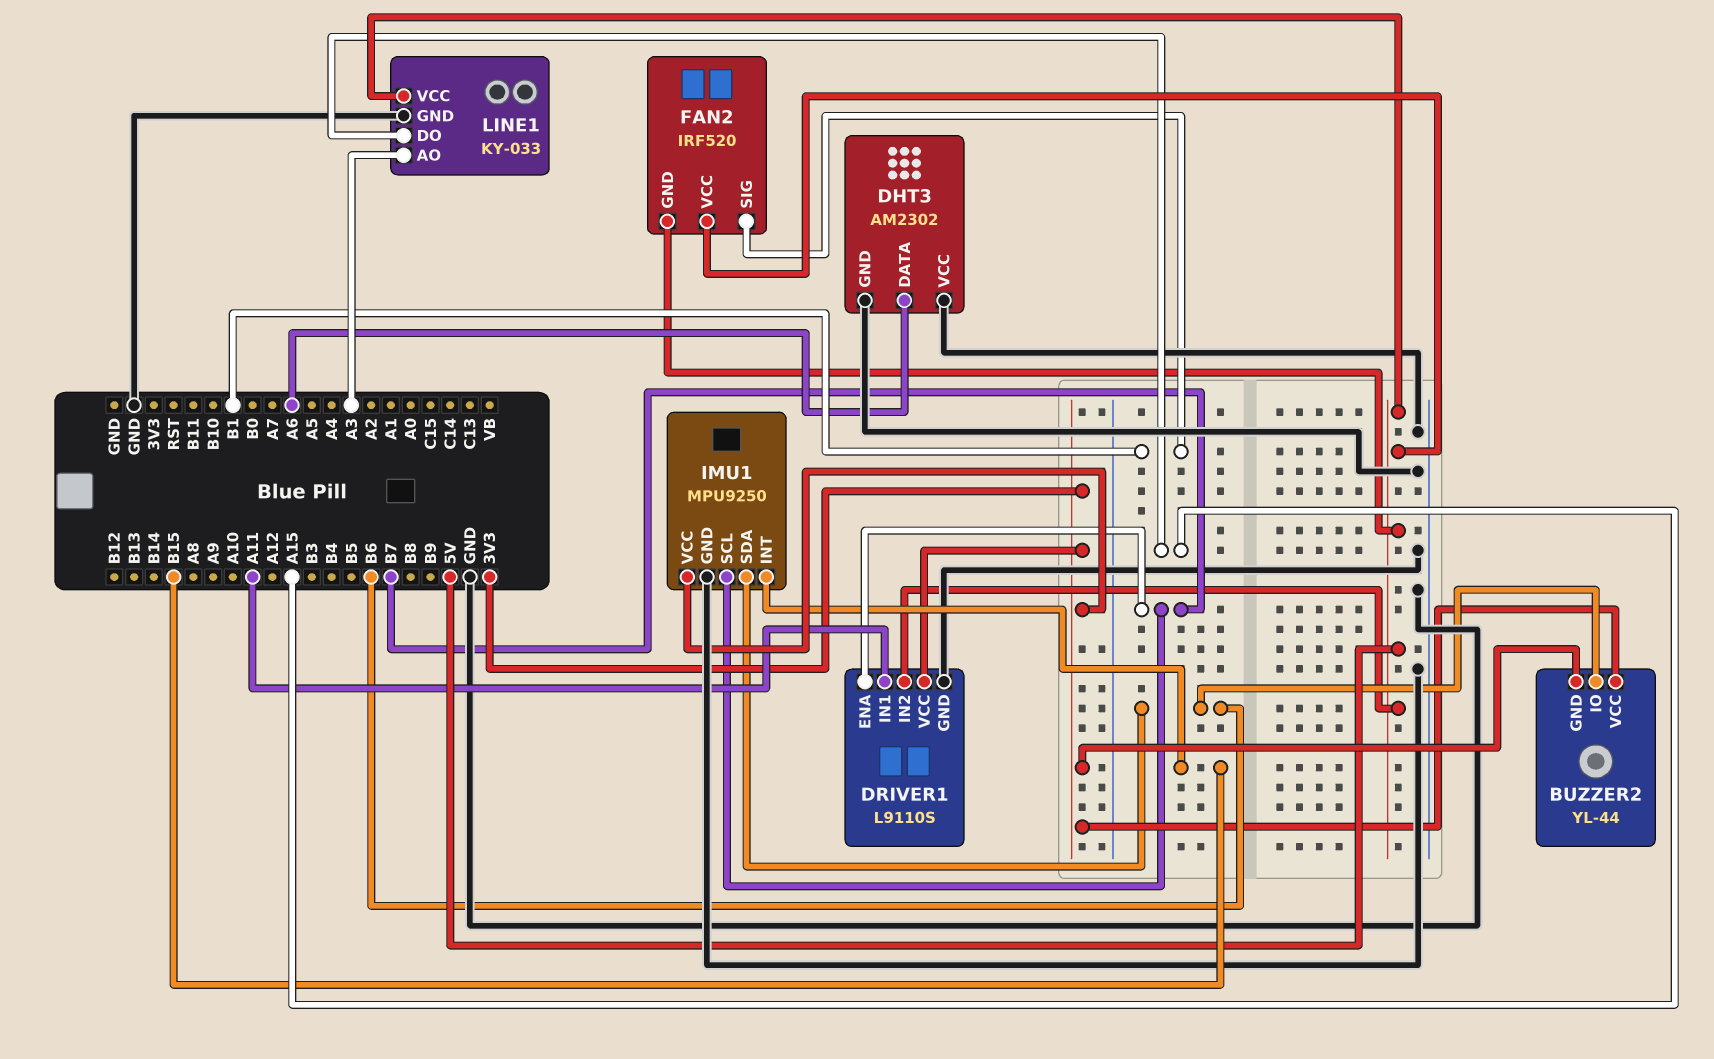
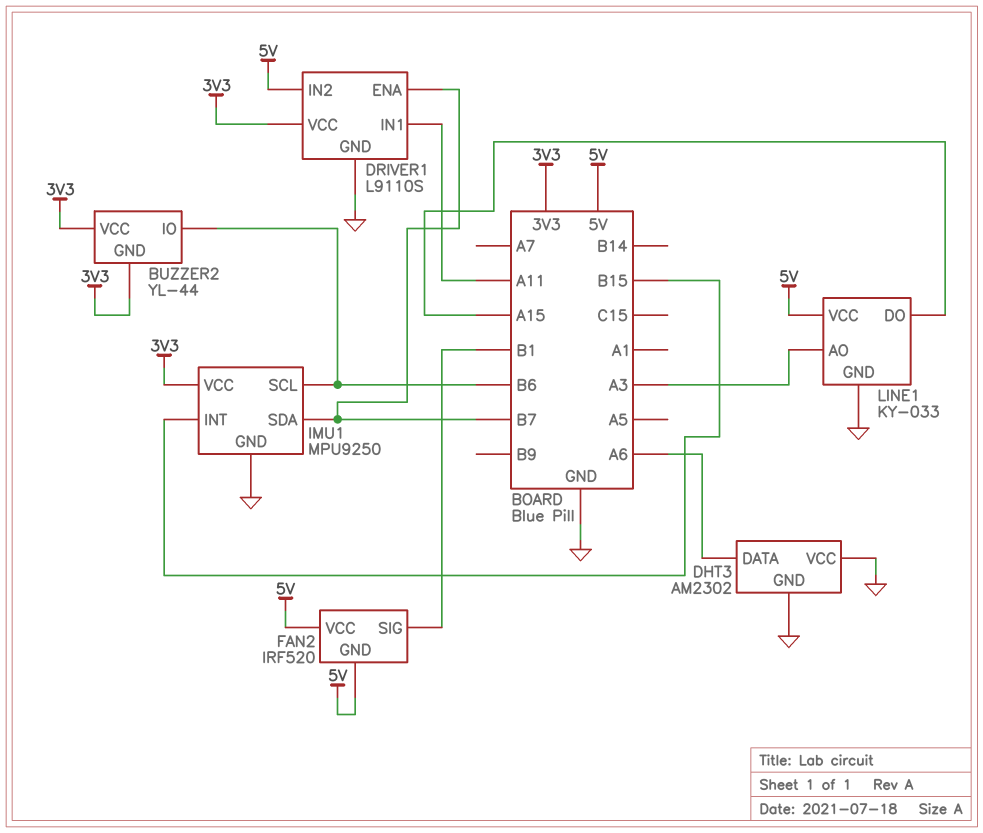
IMU1 pin SCL: B7 -> B6
IMU1 pin SDA: B6 -> B7

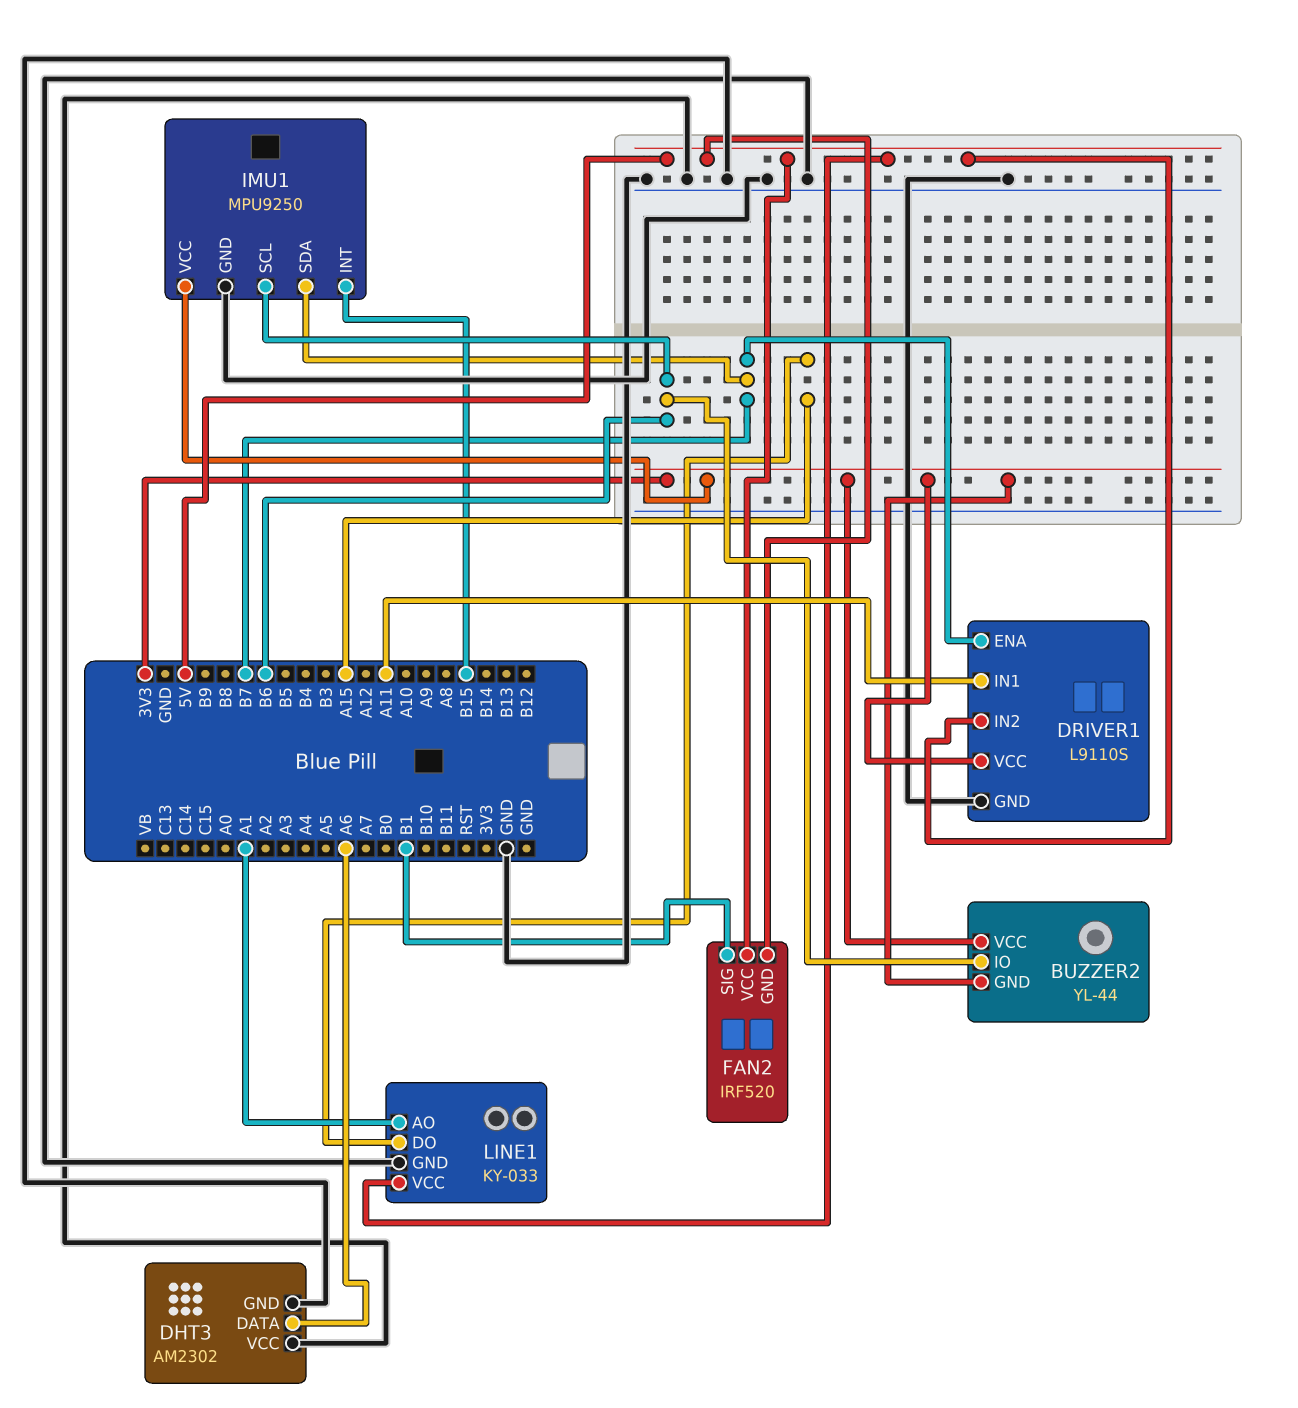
LINE1 pin AO: A3 -> A1

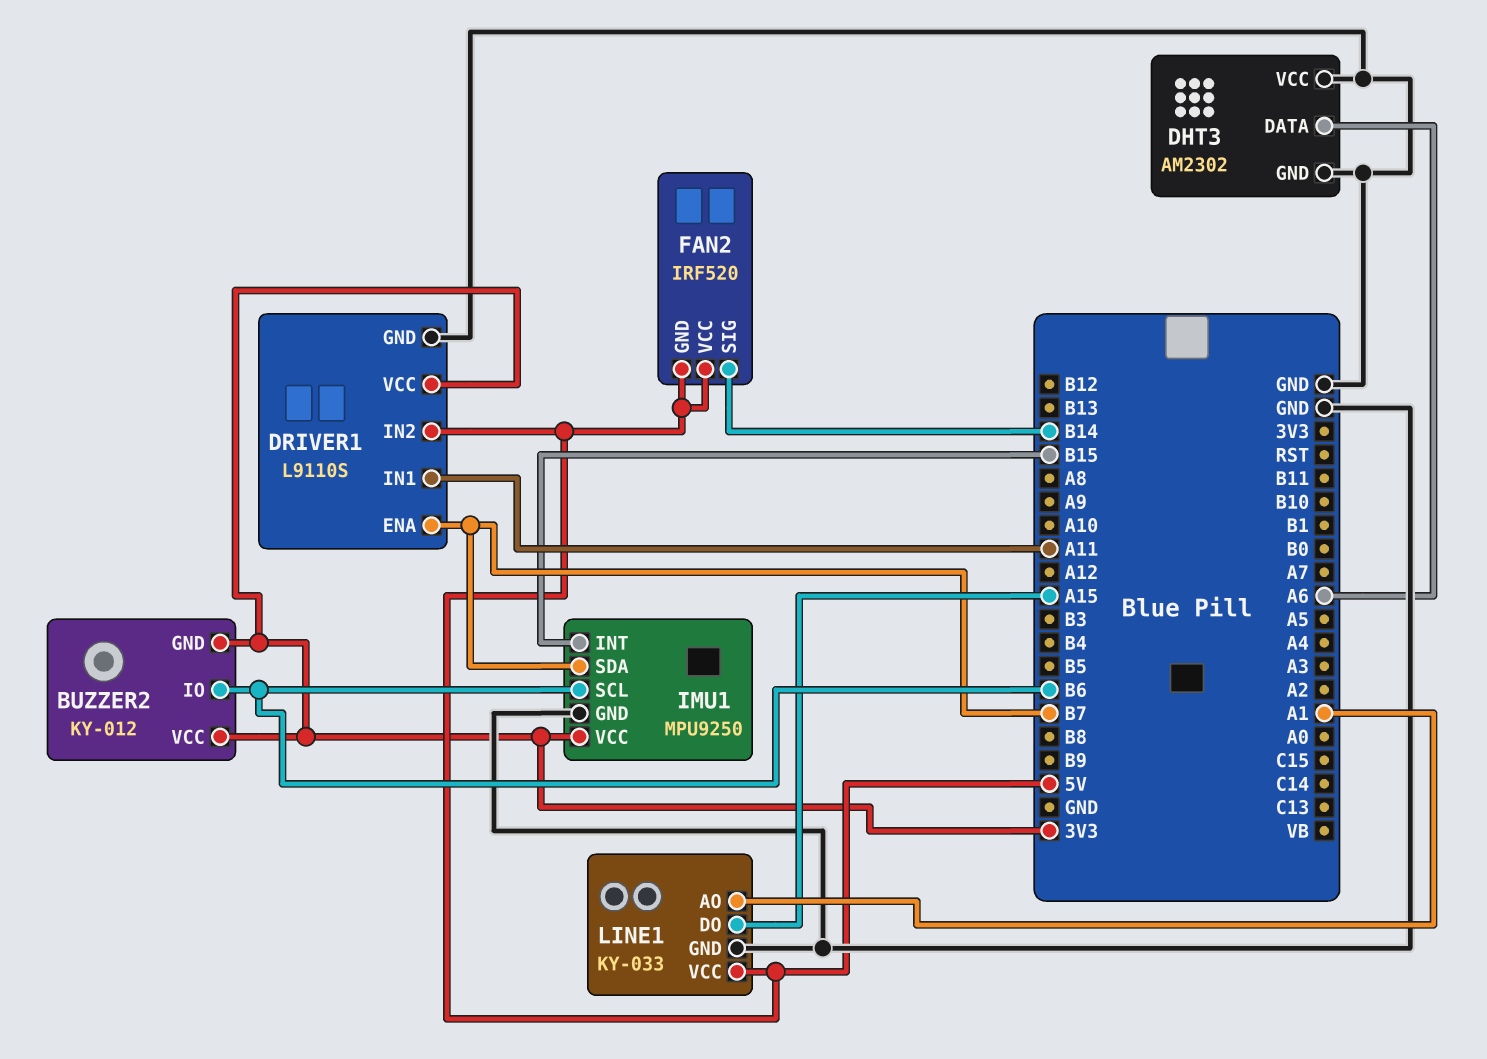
BUZZER2: YL-44 -> KY-012
FAN2 pin SIG: B1 -> B14

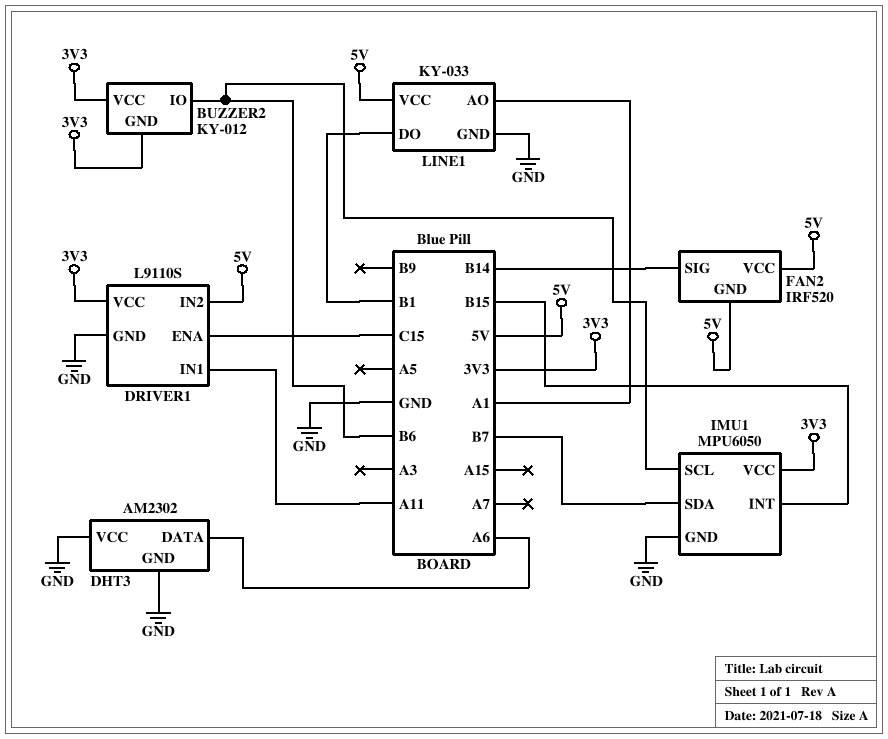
DRIVER1 pin ENA: B7 -> C15
IMU1: MPU9250 -> MPU6050
LINE1 pin DO: A15 -> B1

